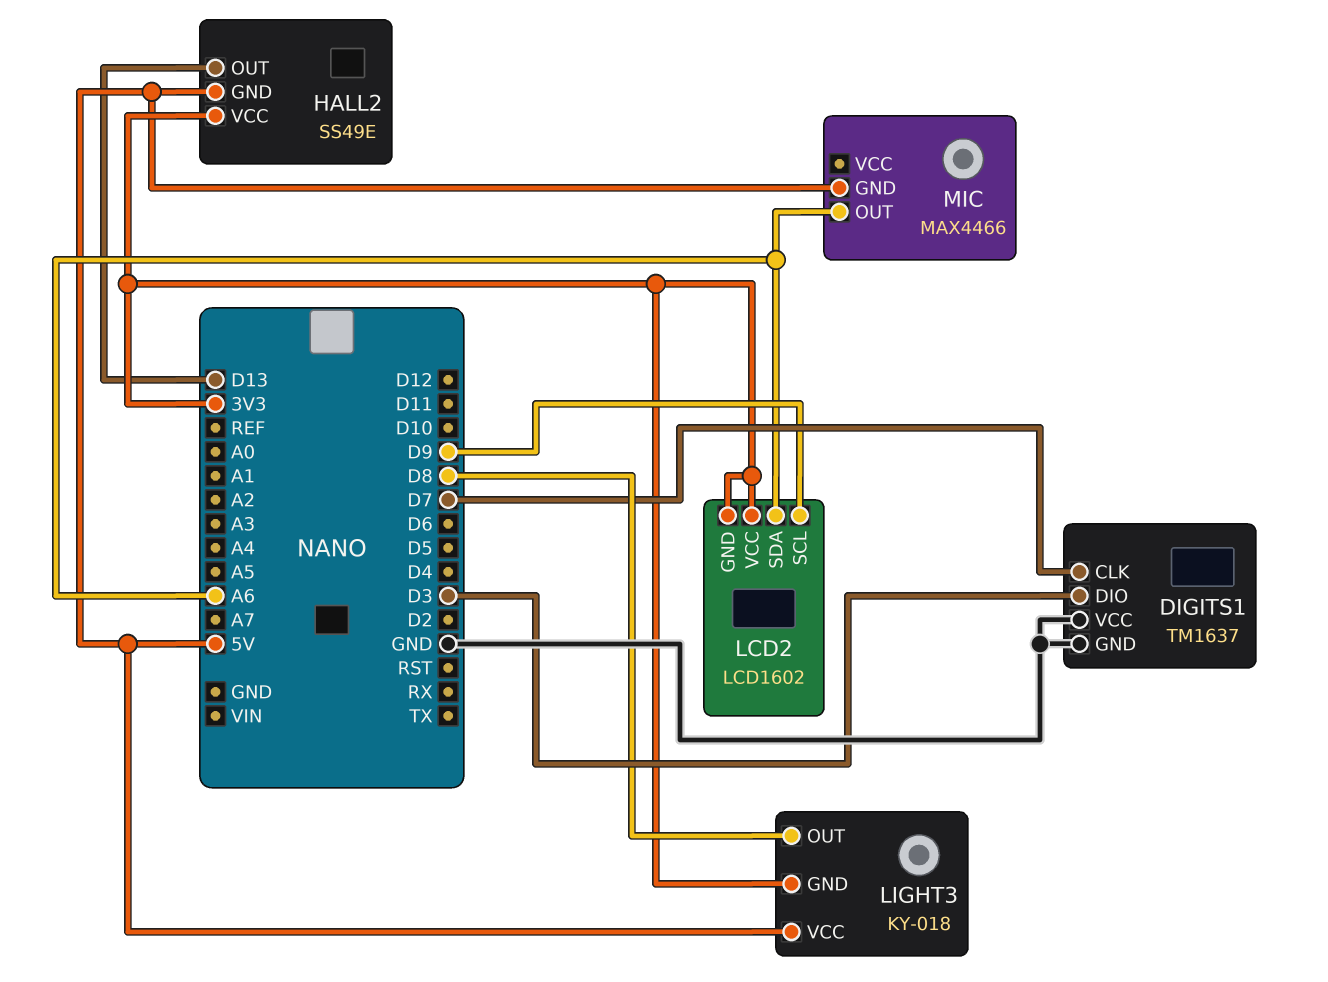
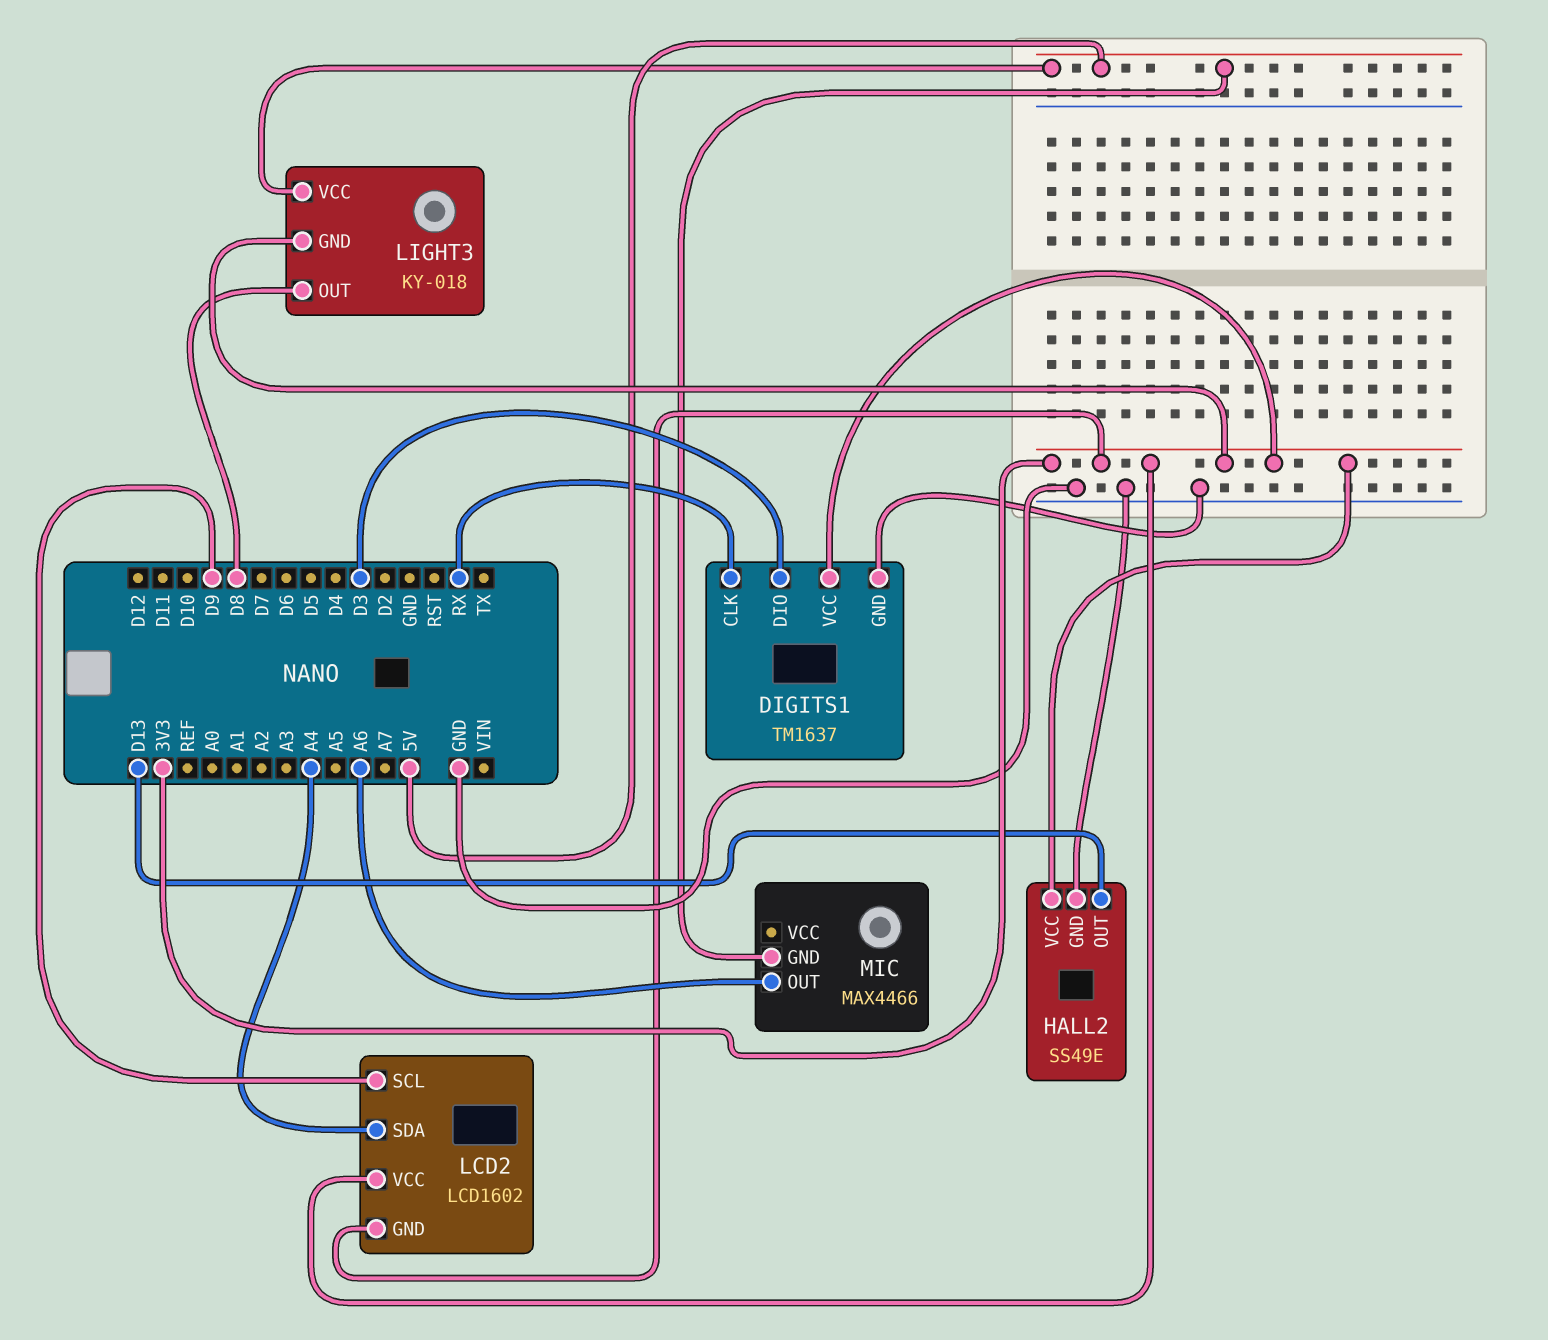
DIGITS1 pin CLK: D7 -> RX
DIGITS1 pin VCC: GND -> 3V3
HALL2 pin GND: 5V -> GND
LCD2 pin SDA: A6 -> A4

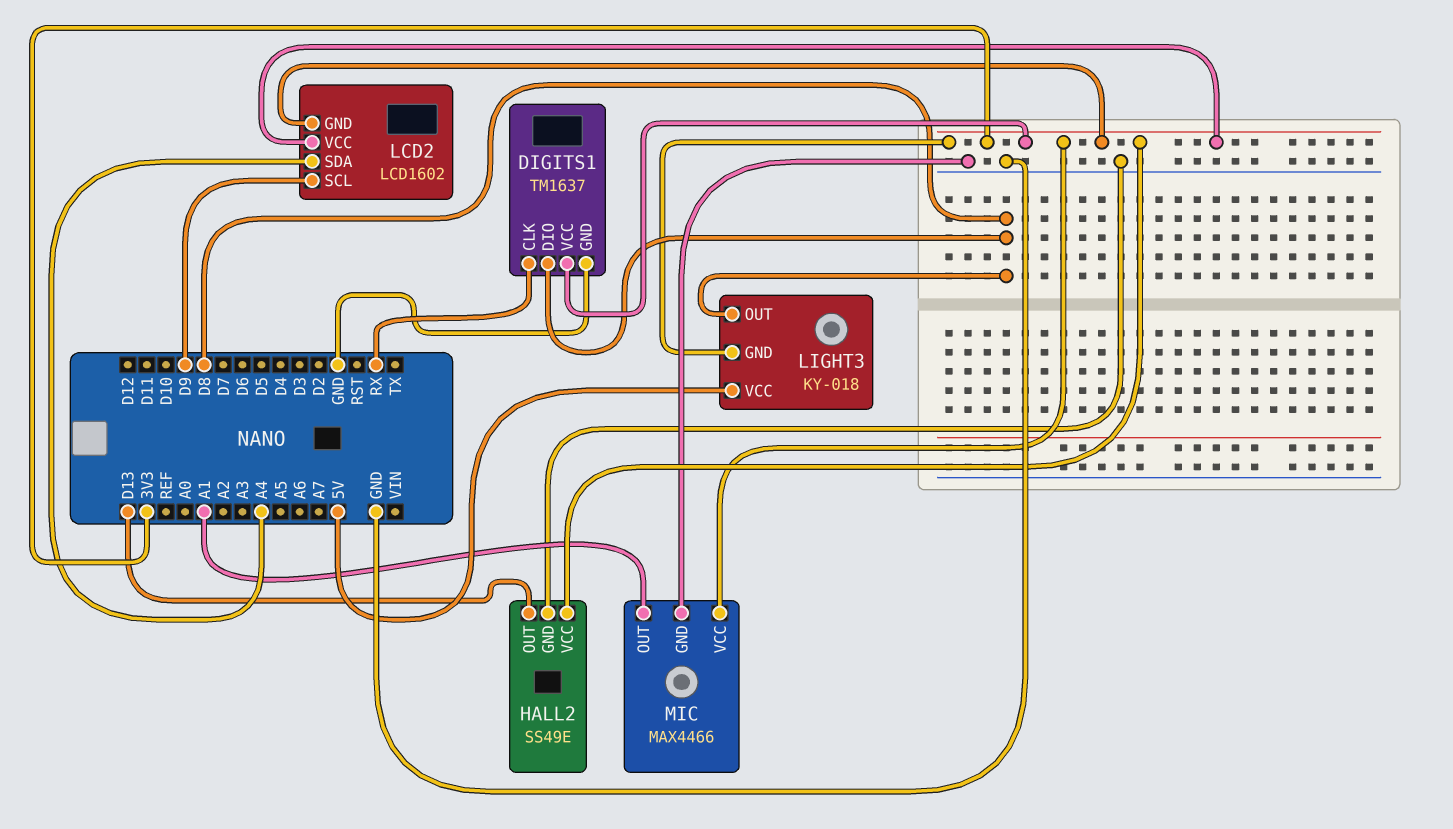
DIGITS1 pin DIO: D3 -> D8
MIC pin GND: 5V -> GND
MIC pin OUT: A6 -> A1
MIC pin VCC: none -> 3V3

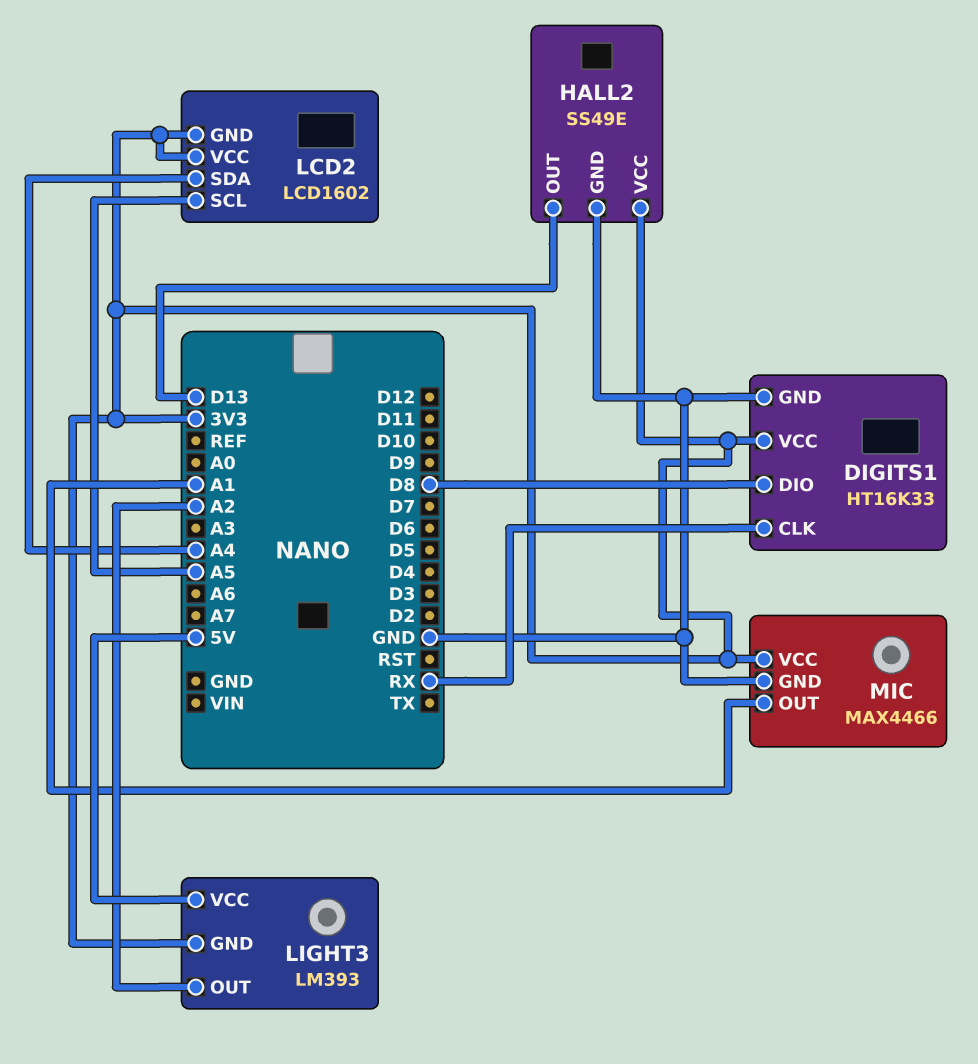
DIGITS1: TM1637 -> HT16K33
LCD2 pin SCL: D9 -> A5
LIGHT3: KY-018 -> LM393
LIGHT3 pin OUT: D8 -> A2

